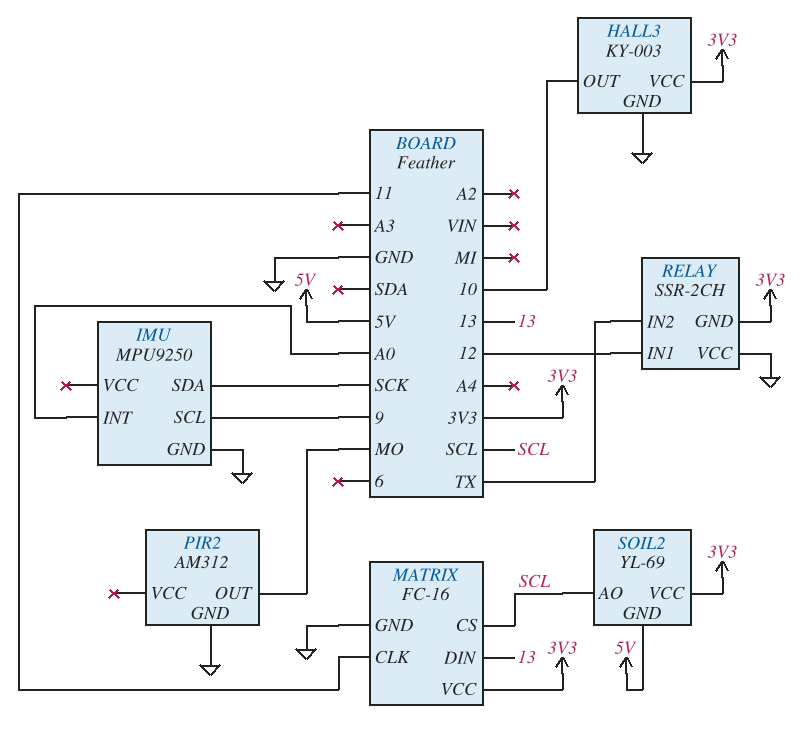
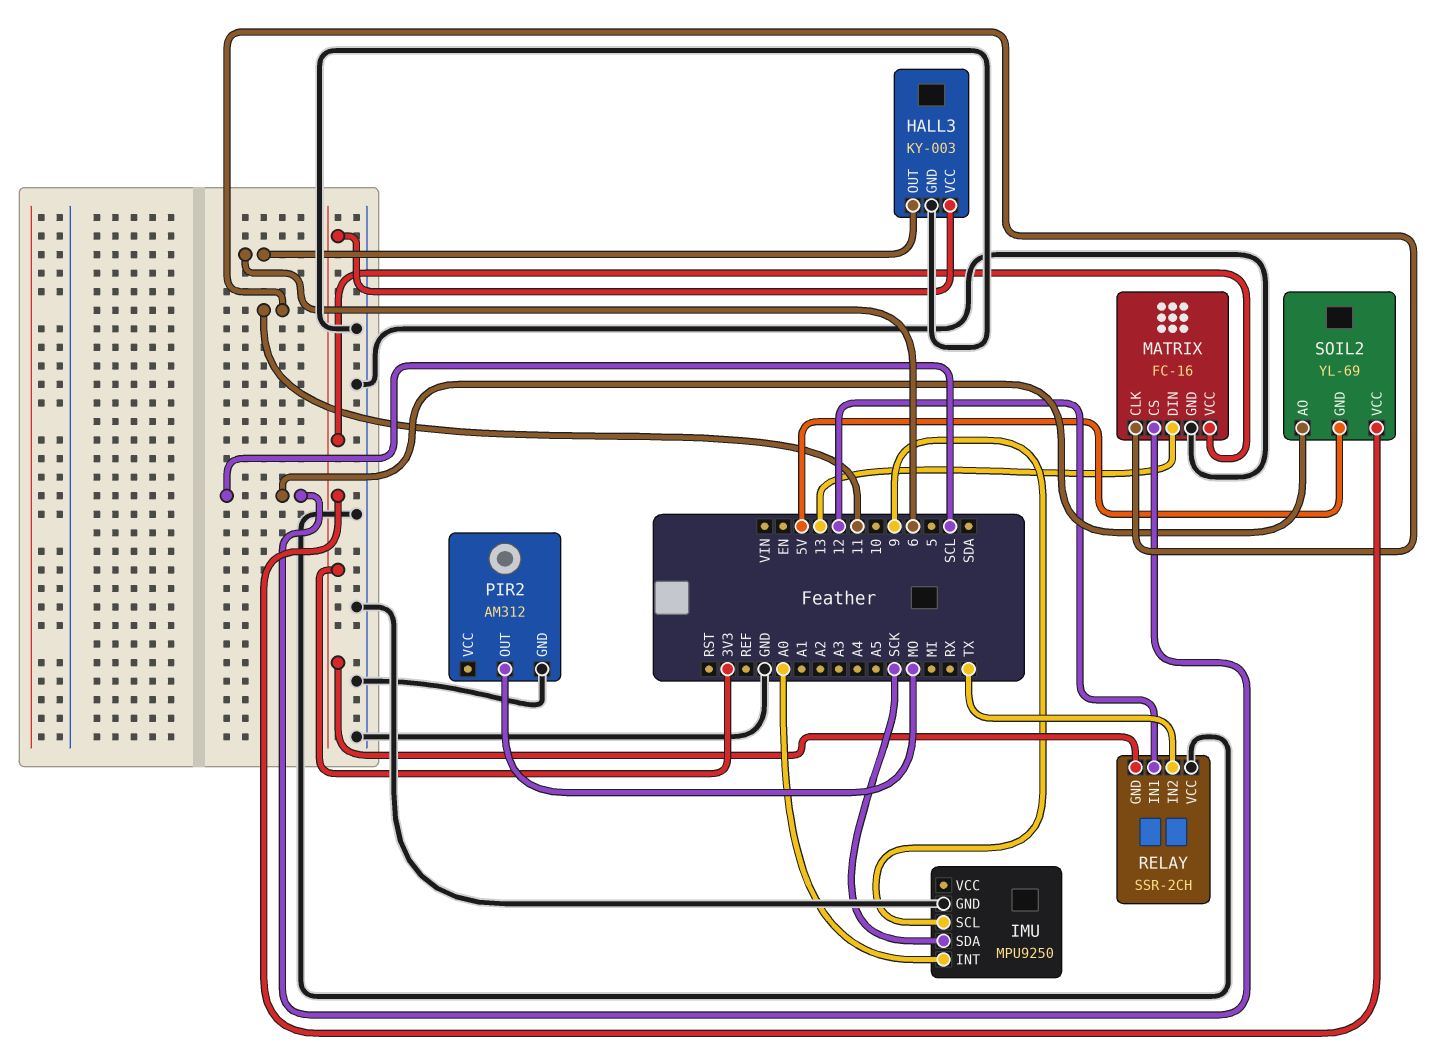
HALL3 pin OUT: 10 -> 6

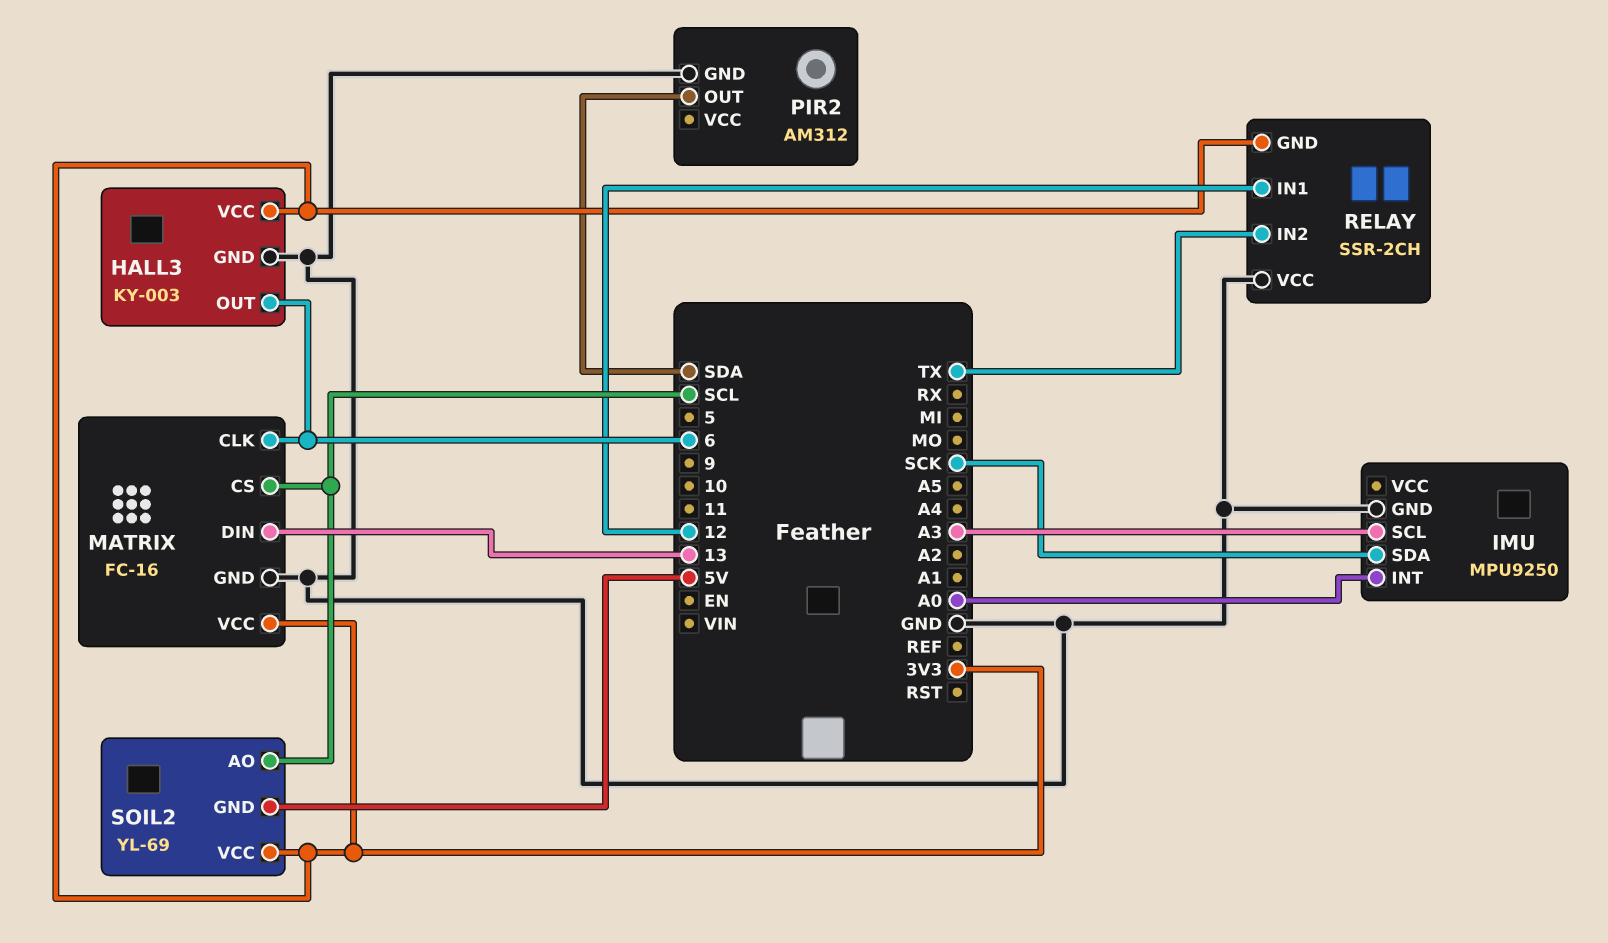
IMU pin SCL: 9 -> A3
MATRIX pin CLK: 11 -> 6
PIR2 pin OUT: MO -> SDA

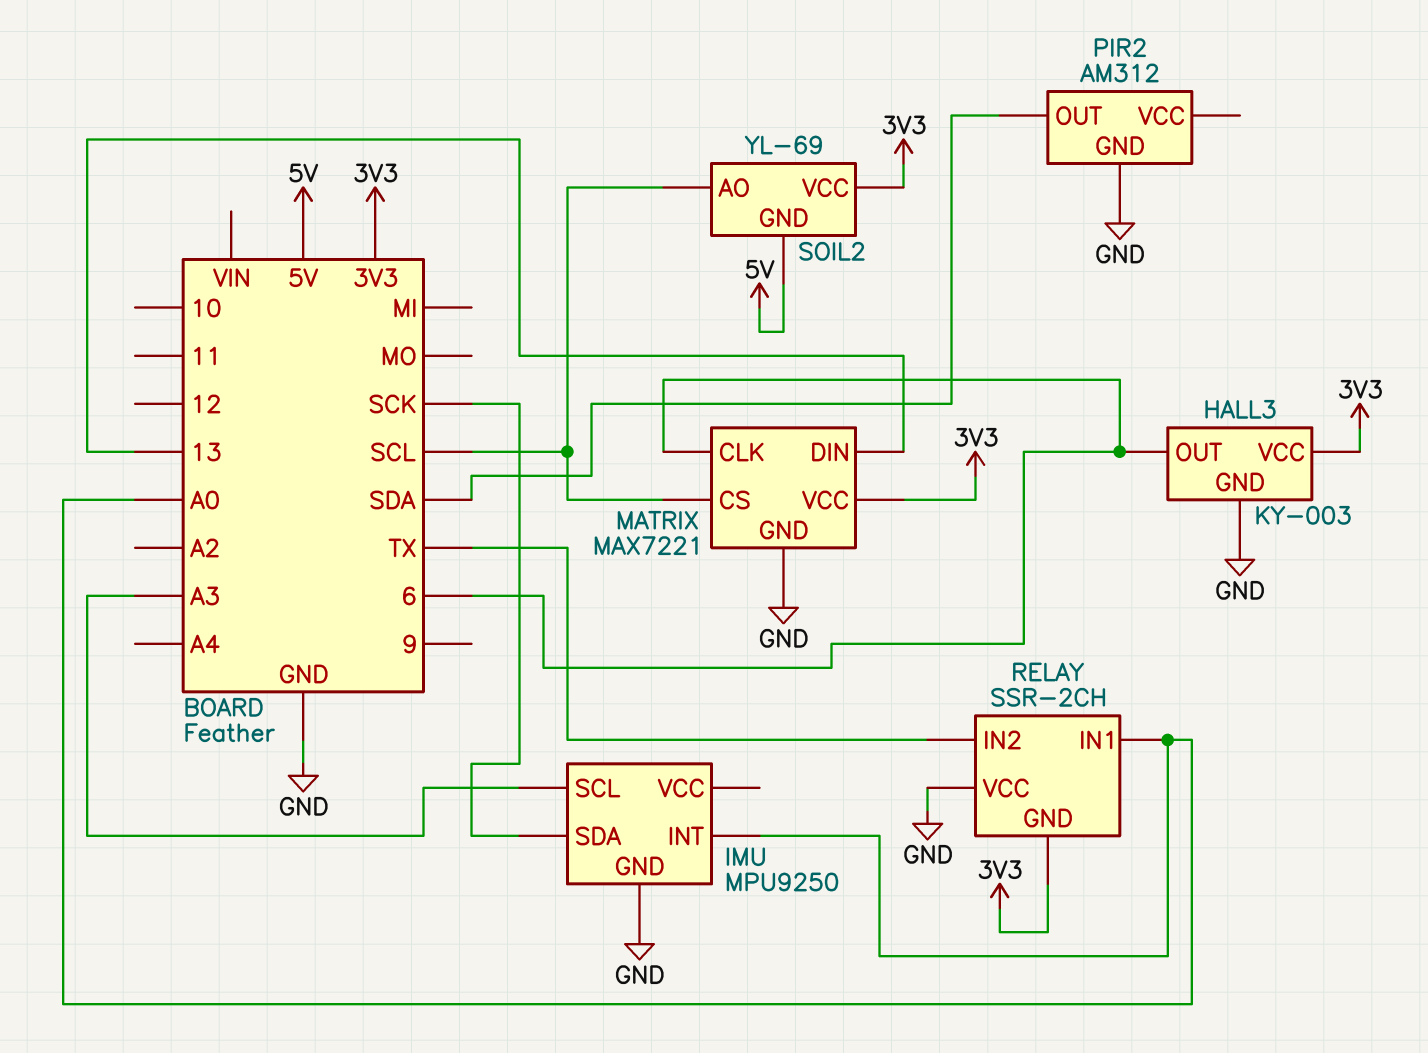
MATRIX: FC-16 -> MAX7221
RELAY pin IN1: 12 -> A0

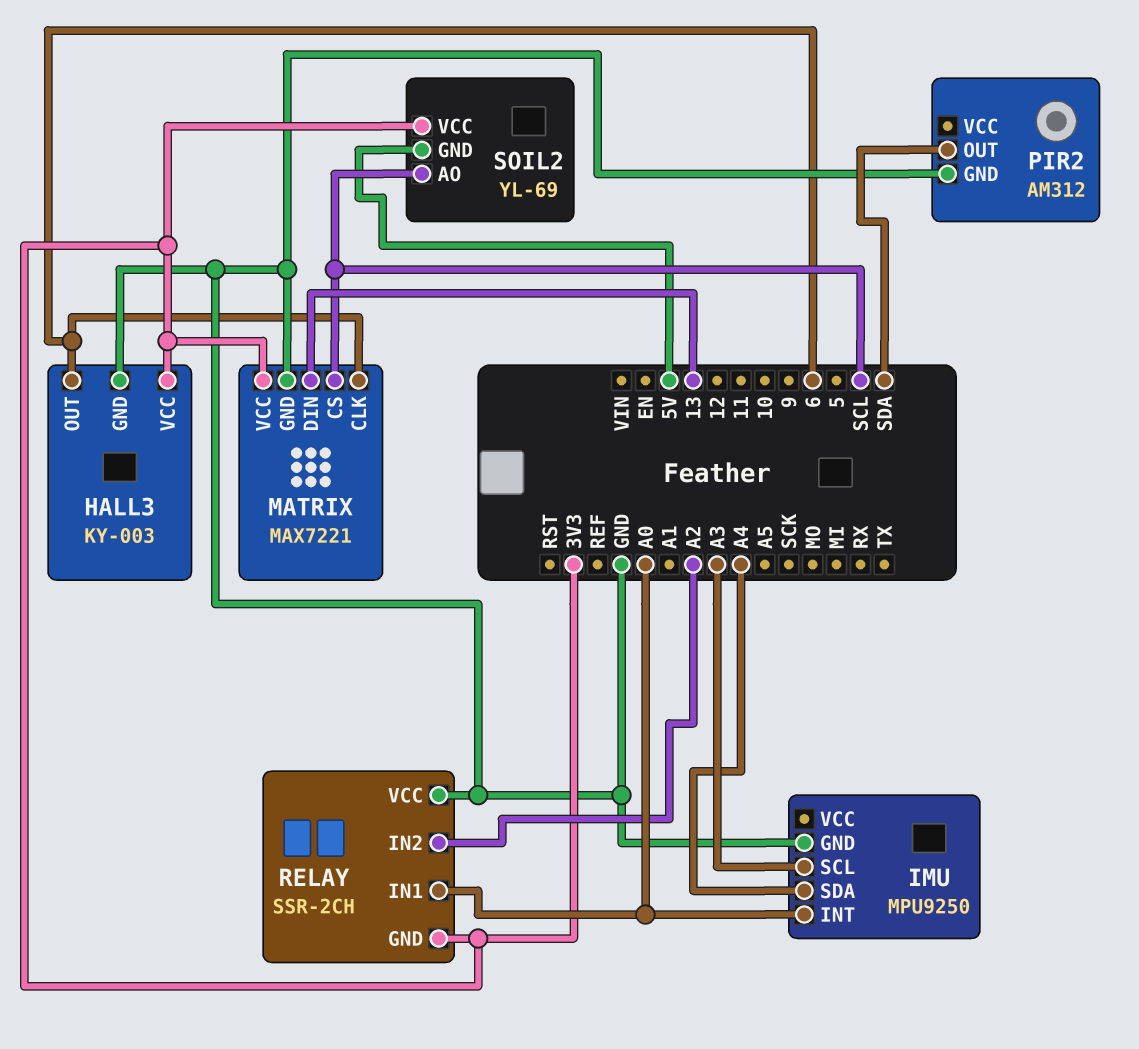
IMU pin SDA: SCK -> A4
RELAY pin IN2: TX -> A2

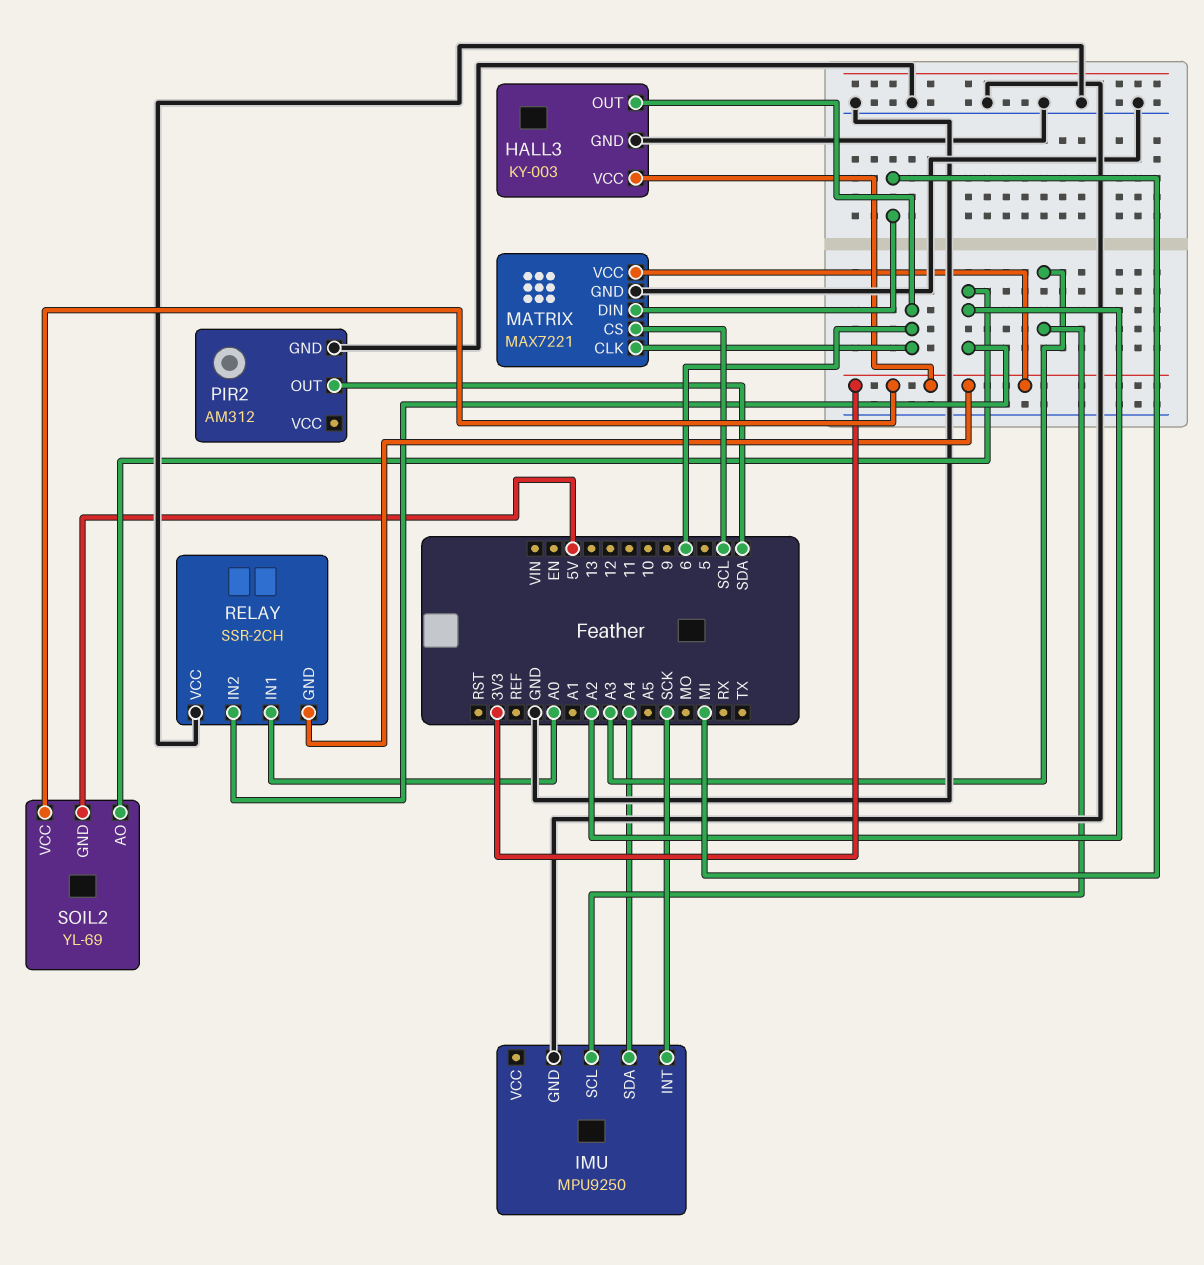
IMU pin INT: A0 -> SCK
MATRIX pin DIN: 13 -> MI
SOIL2 pin AO: SCL -> A2

